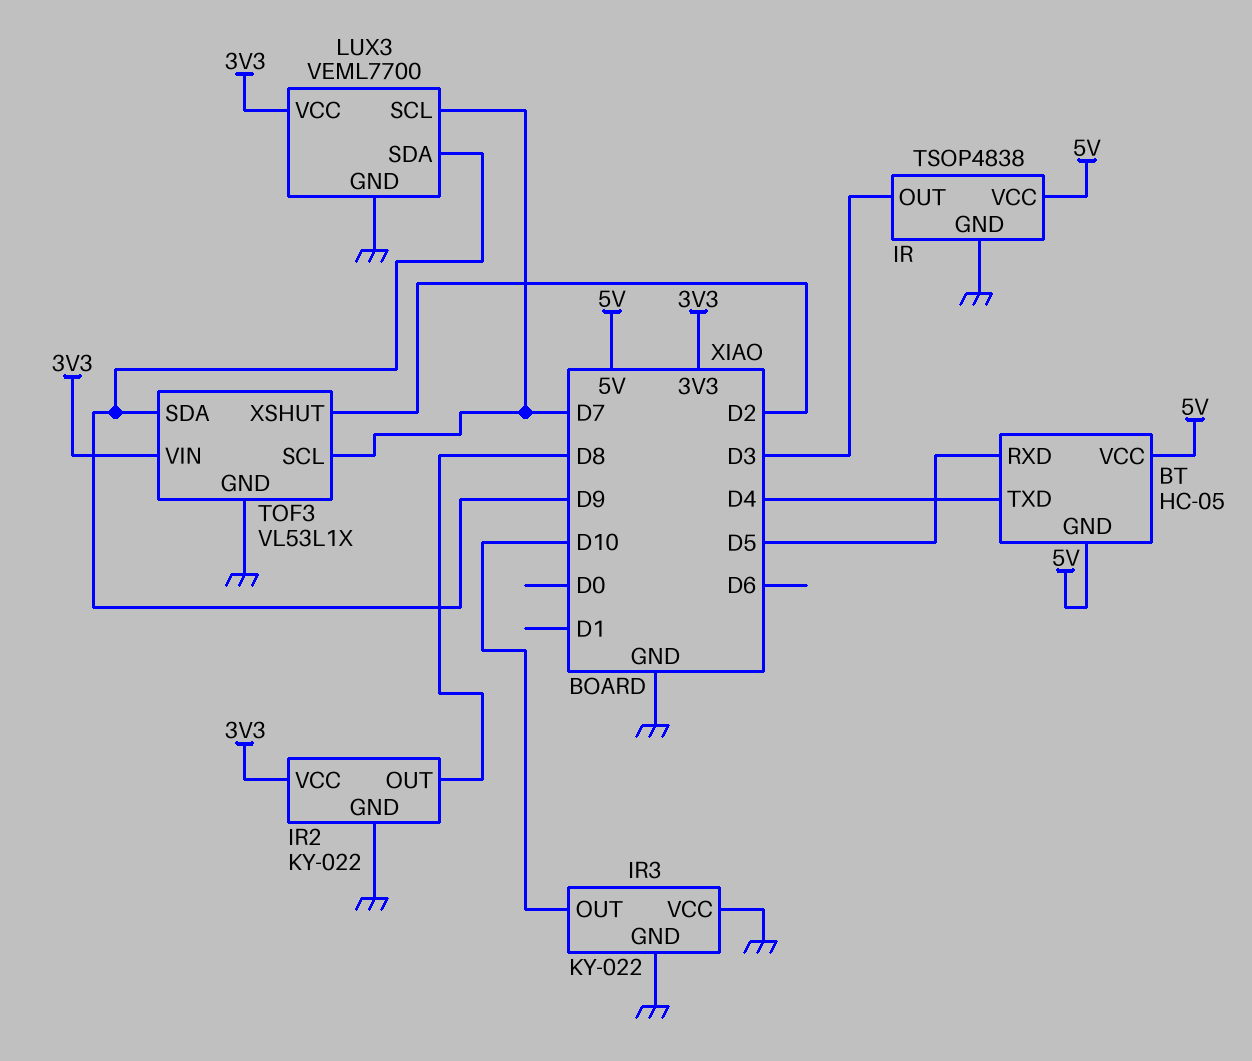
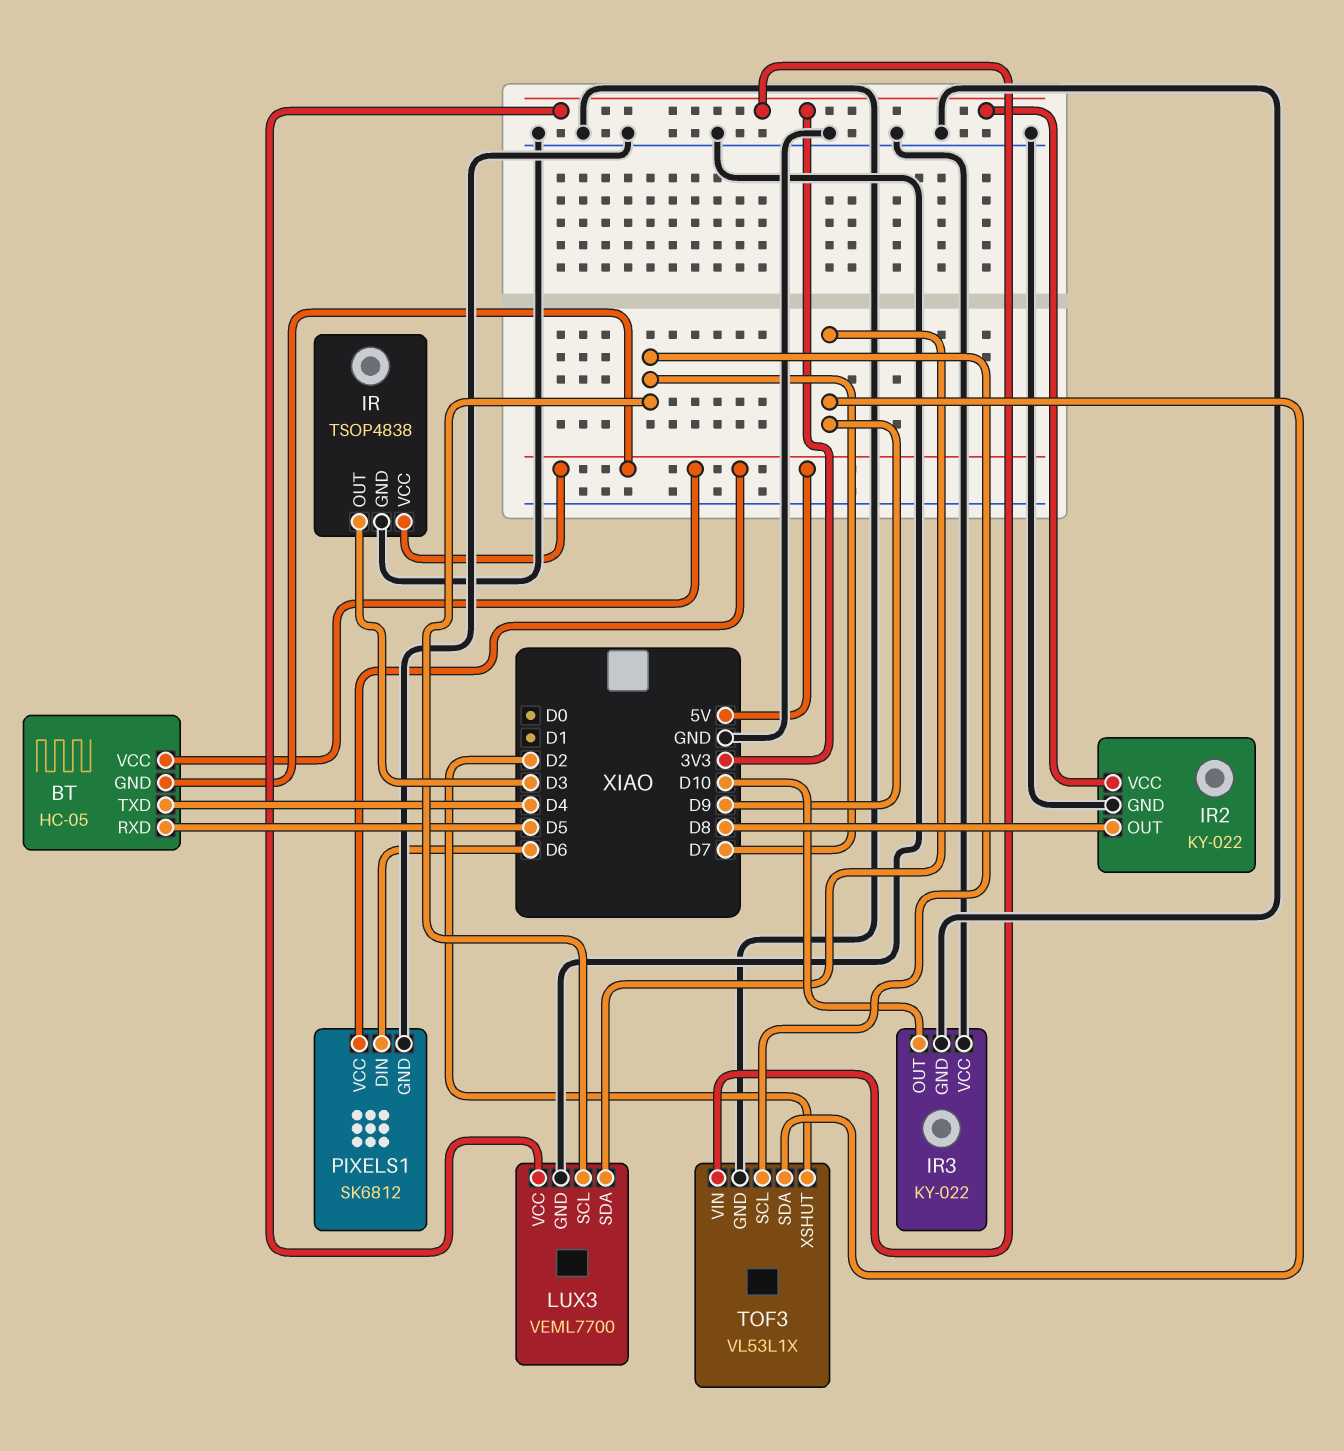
PIXELS1: none -> SK6812
PIXELS1 pin DIN: none -> D6
PIXELS1 pin GND: none -> GND
PIXELS1 pin VCC: none -> 5V

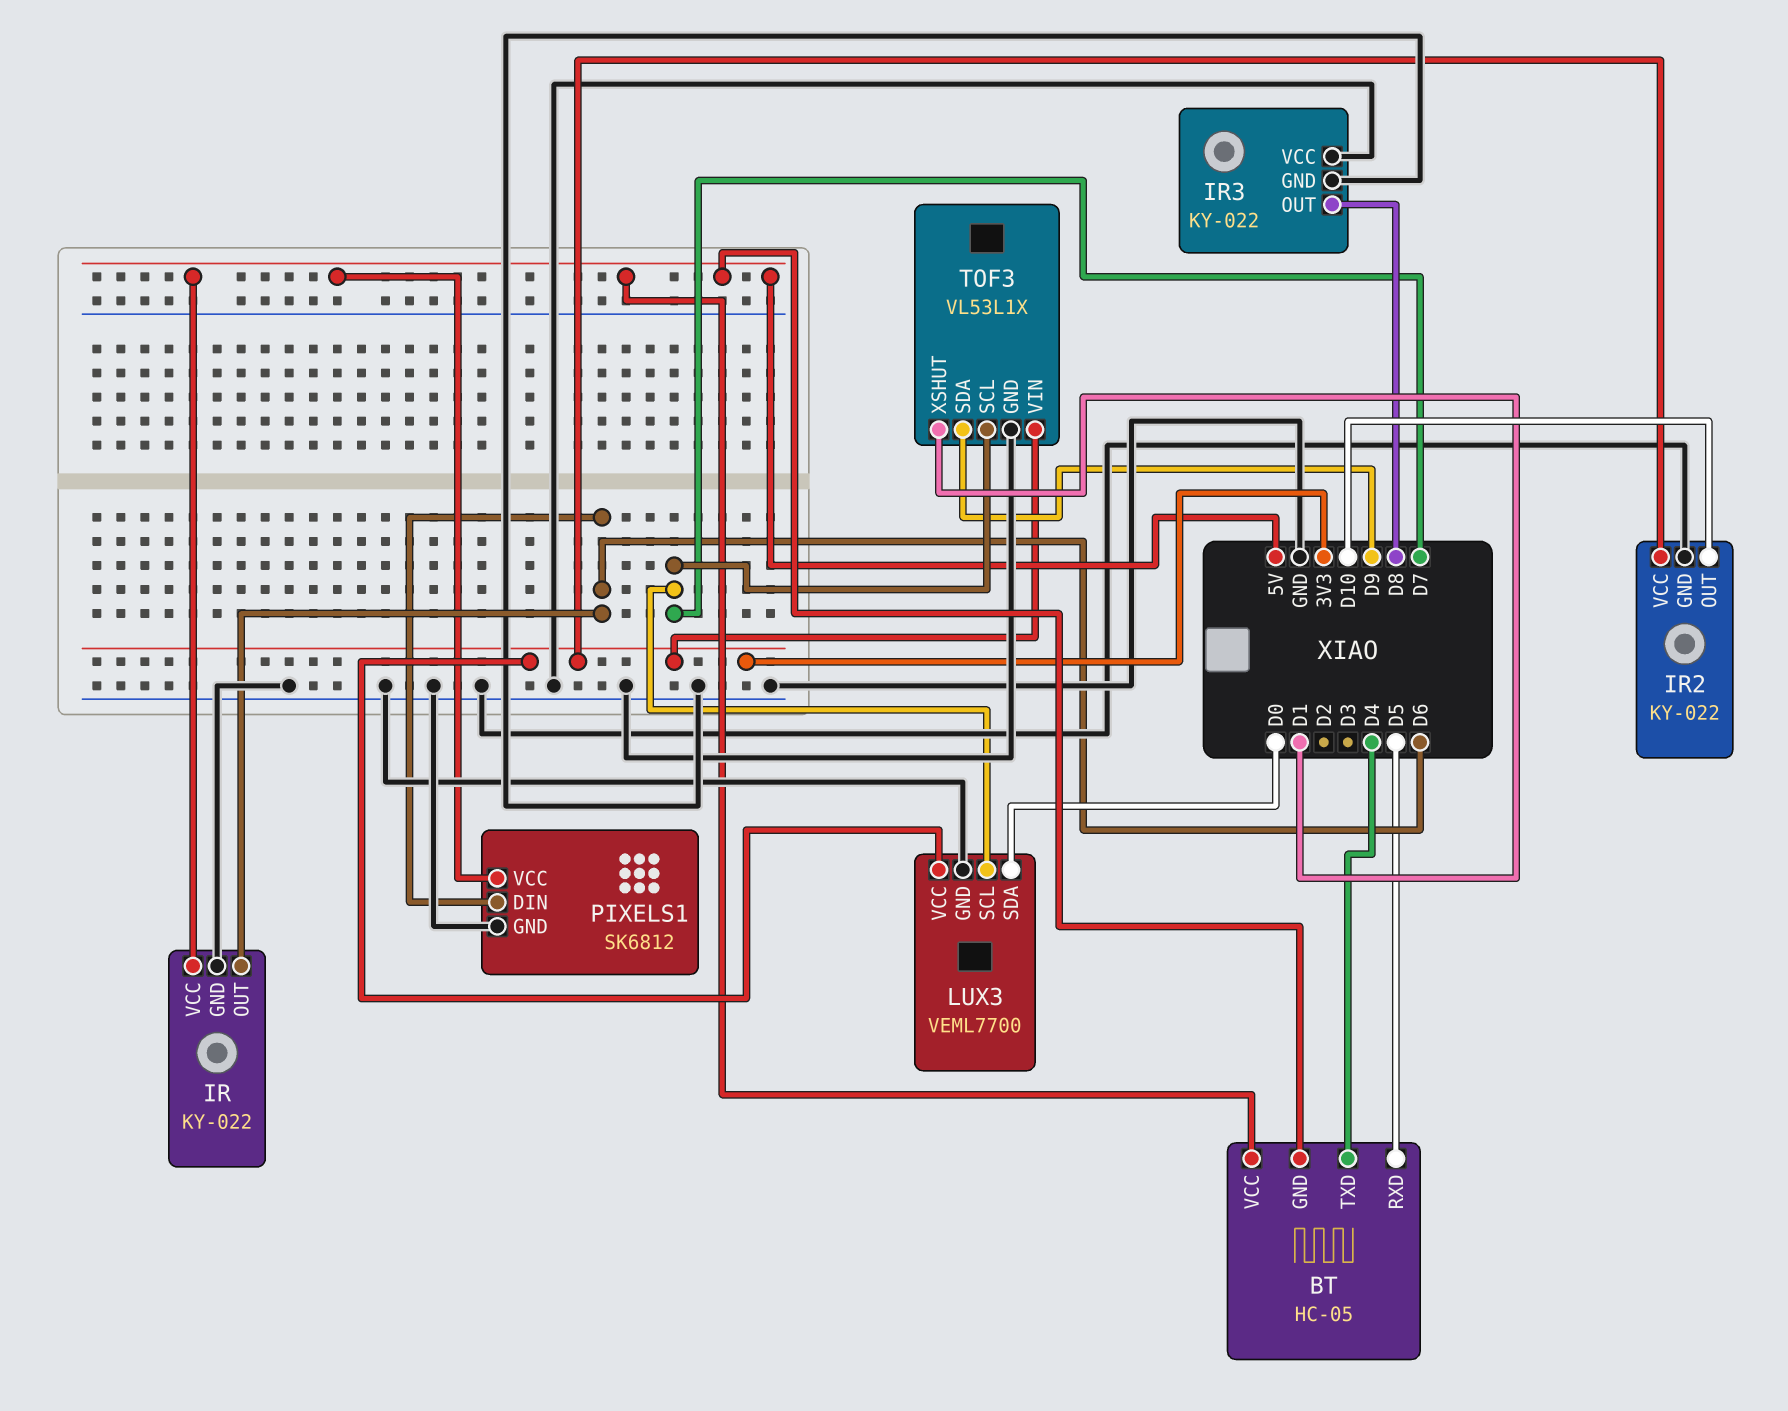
IR: TSOP4838 -> KY-022
IR pin OUT: D3 -> D6
IR2 pin OUT: D8 -> D10
IR3 pin OUT: D10 -> D8
LUX3 pin SDA: D9 -> D0
TOF3 pin XSHUT: D2 -> D1

